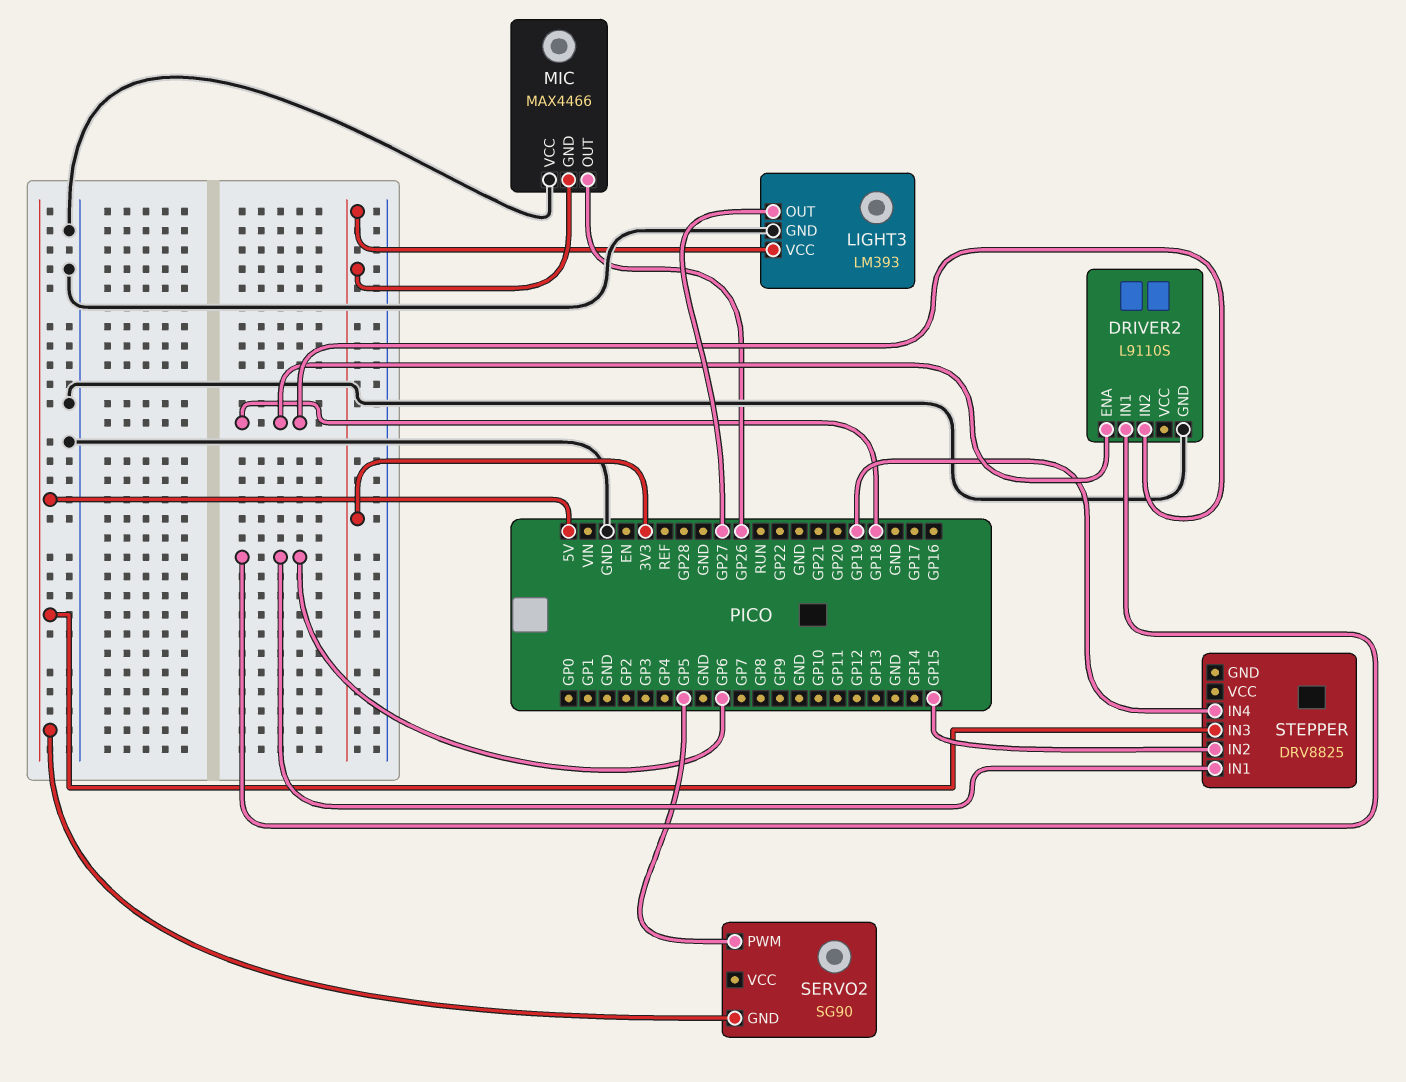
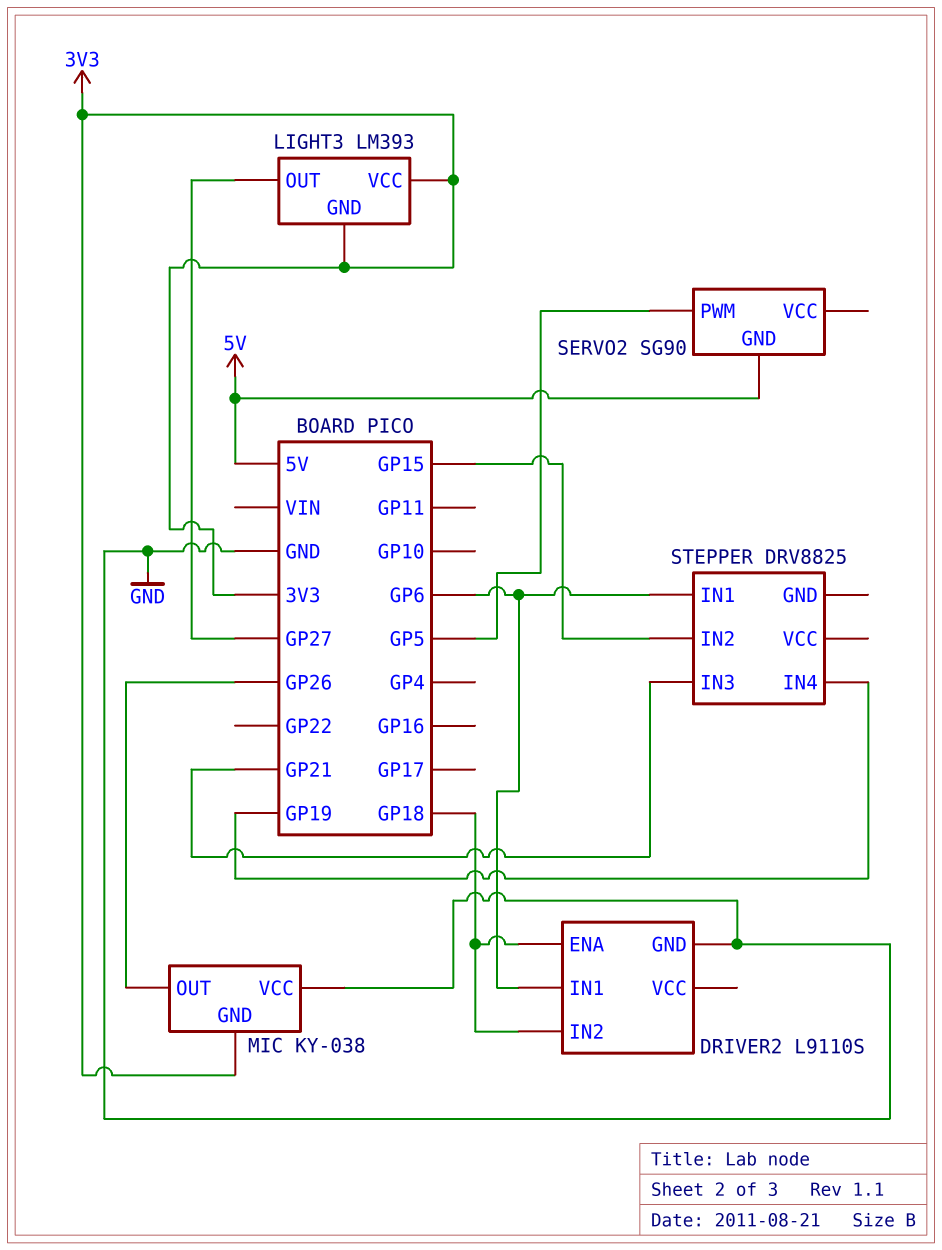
LIGHT3 pin GND: GND -> 3V3
MIC: MAX4466 -> KY-038
STEPPER pin IN3: 5V -> GP21

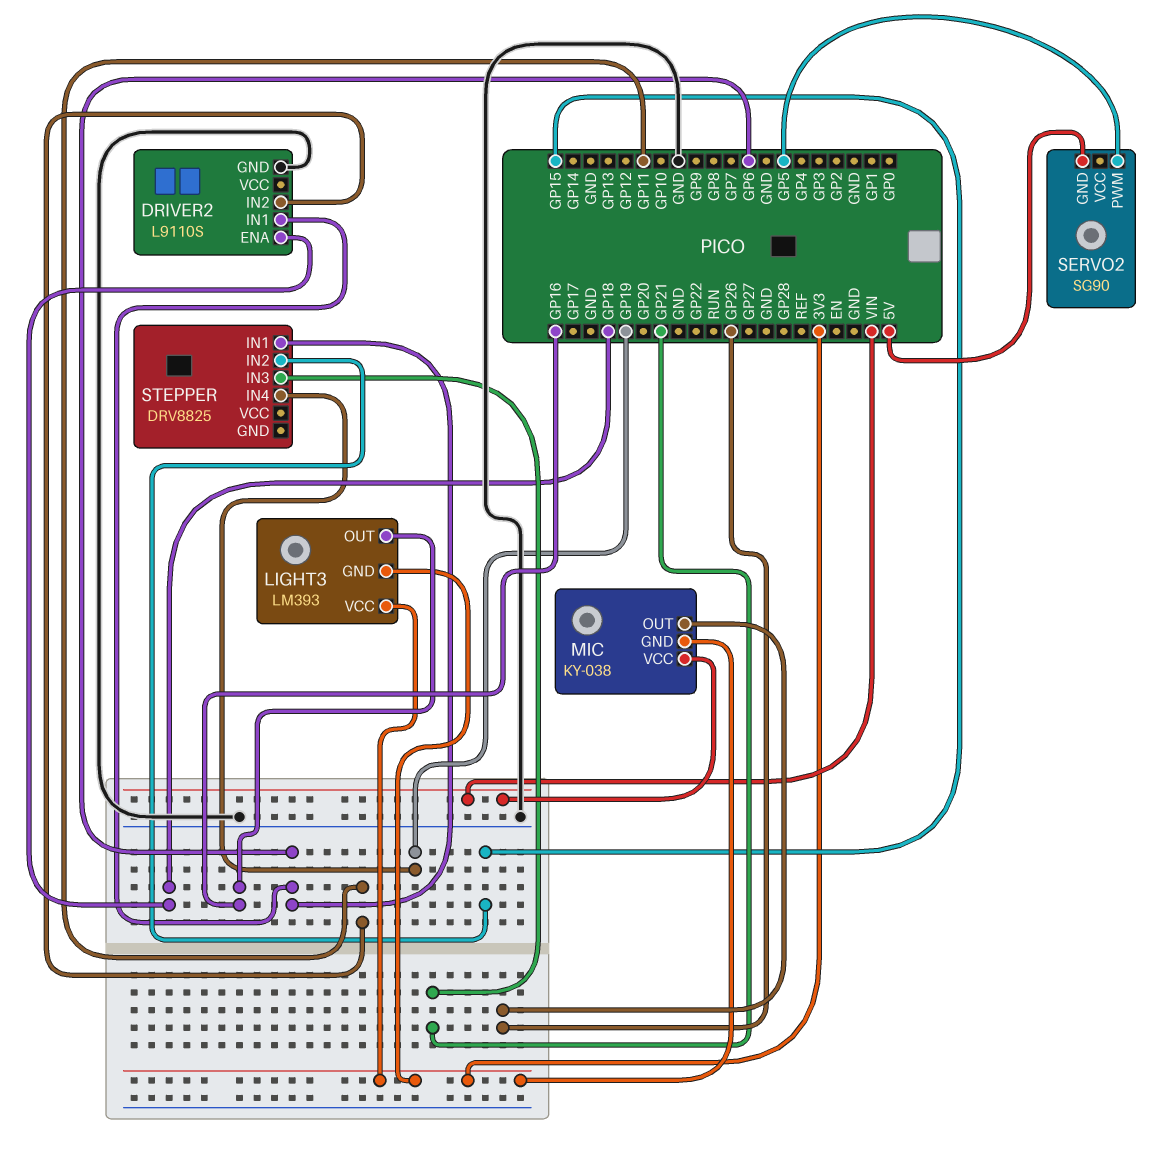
DRIVER2 pin IN2: GP18 -> GP11
LIGHT3 pin OUT: GP27 -> GP16
MIC pin VCC: GND -> VIN

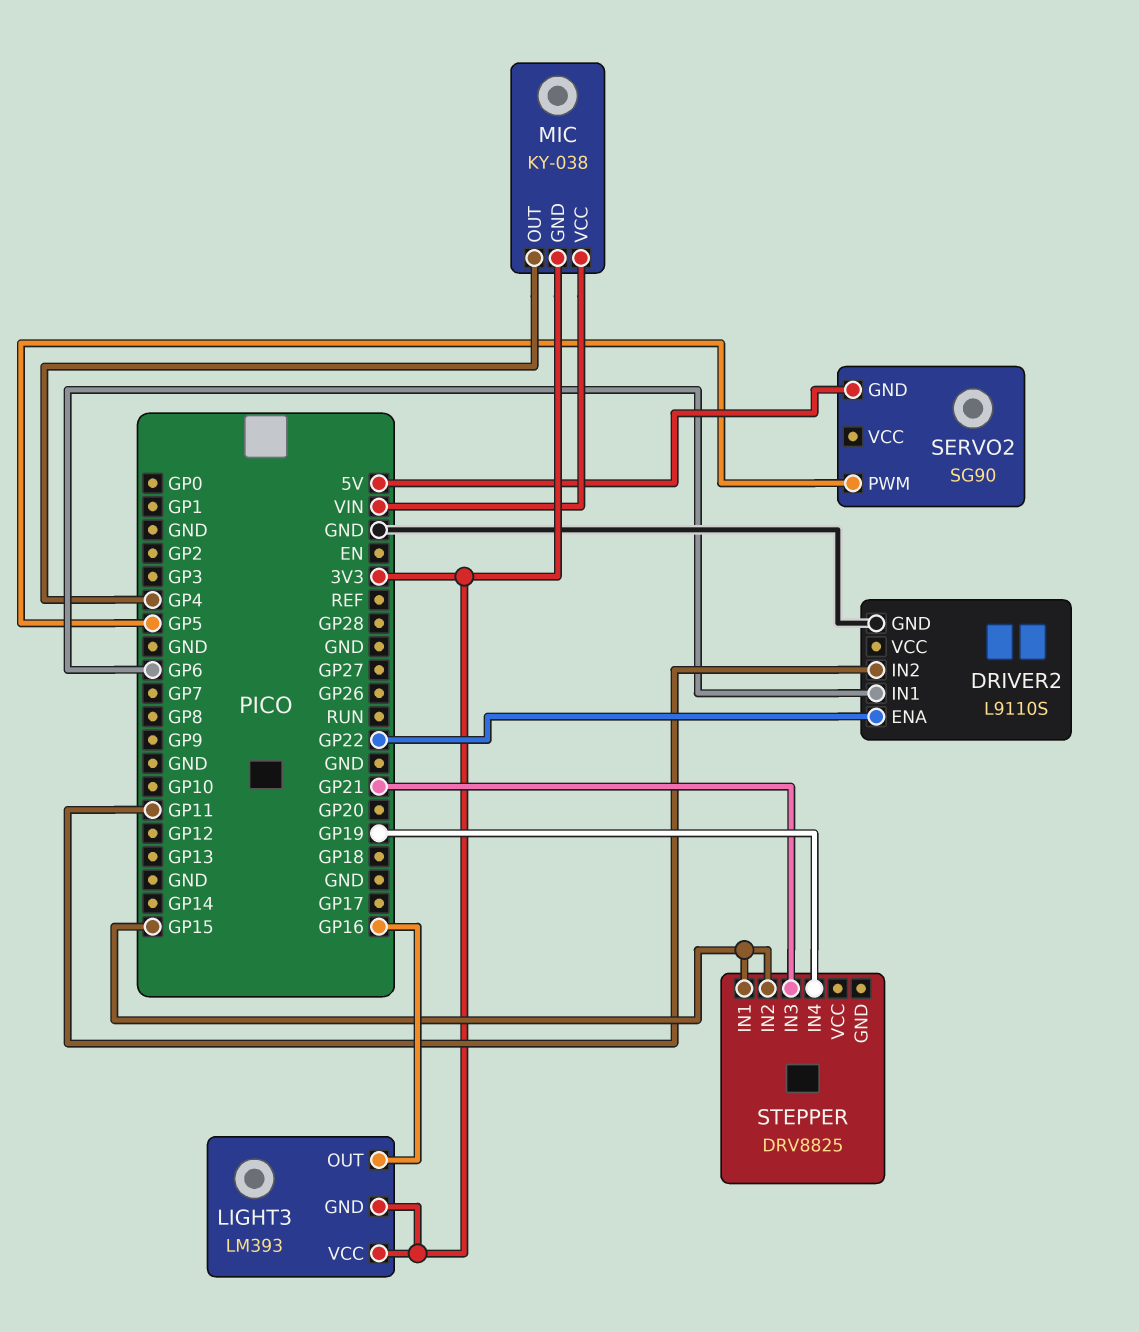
DRIVER2 pin ENA: GP18 -> GP22
MIC pin OUT: GP26 -> GP4
STEPPER pin IN1: GP6 -> GP15

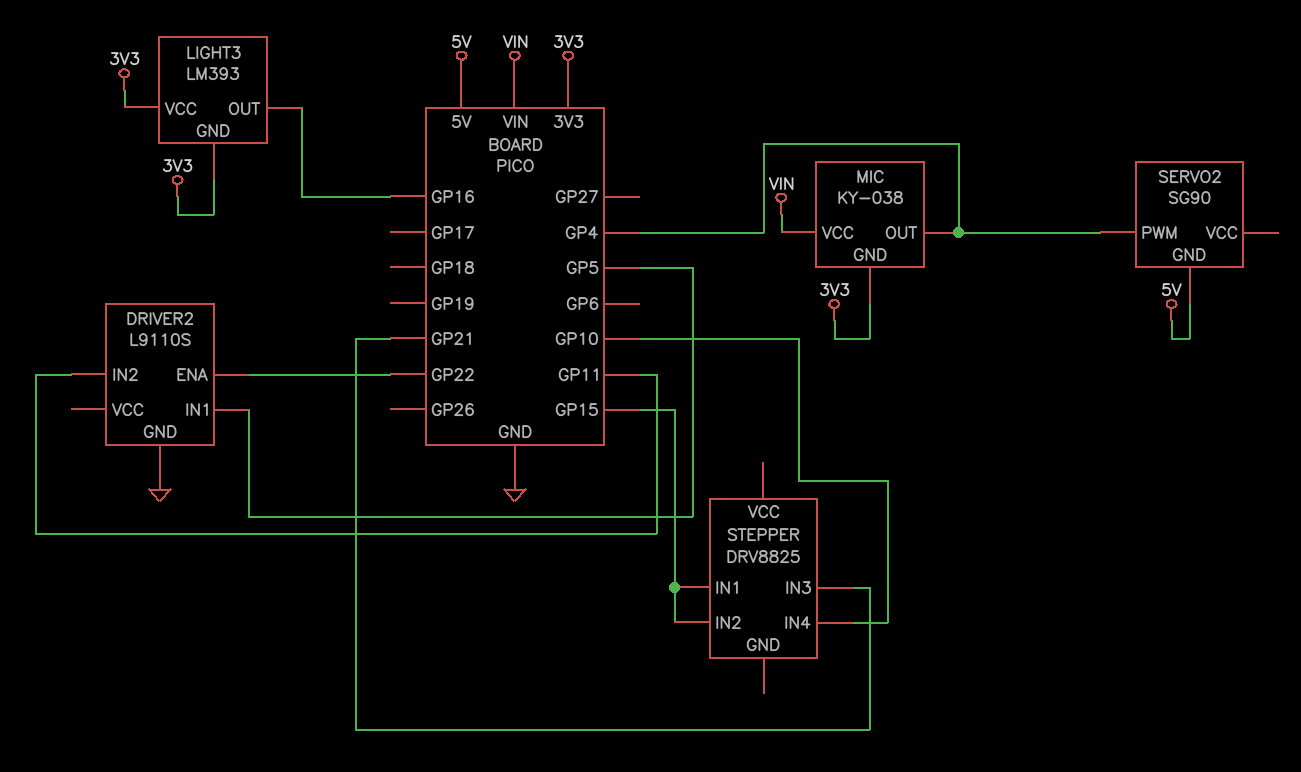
DRIVER2 pin IN1: GP6 -> GP5
SERVO2 pin PWM: GP5 -> GP4
STEPPER pin IN4: GP19 -> GP10

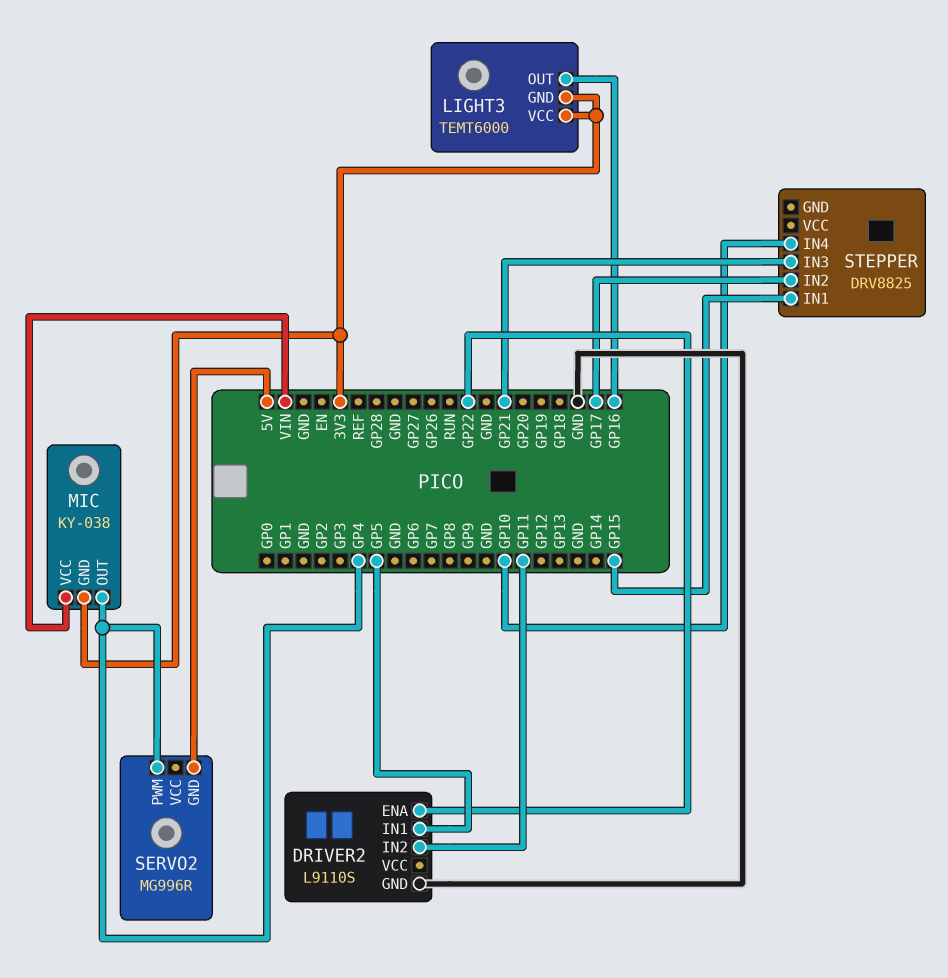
LIGHT3: LM393 -> TEMT6000
SERVO2: SG90 -> MG996R
STEPPER pin IN2: GP15 -> GP17

